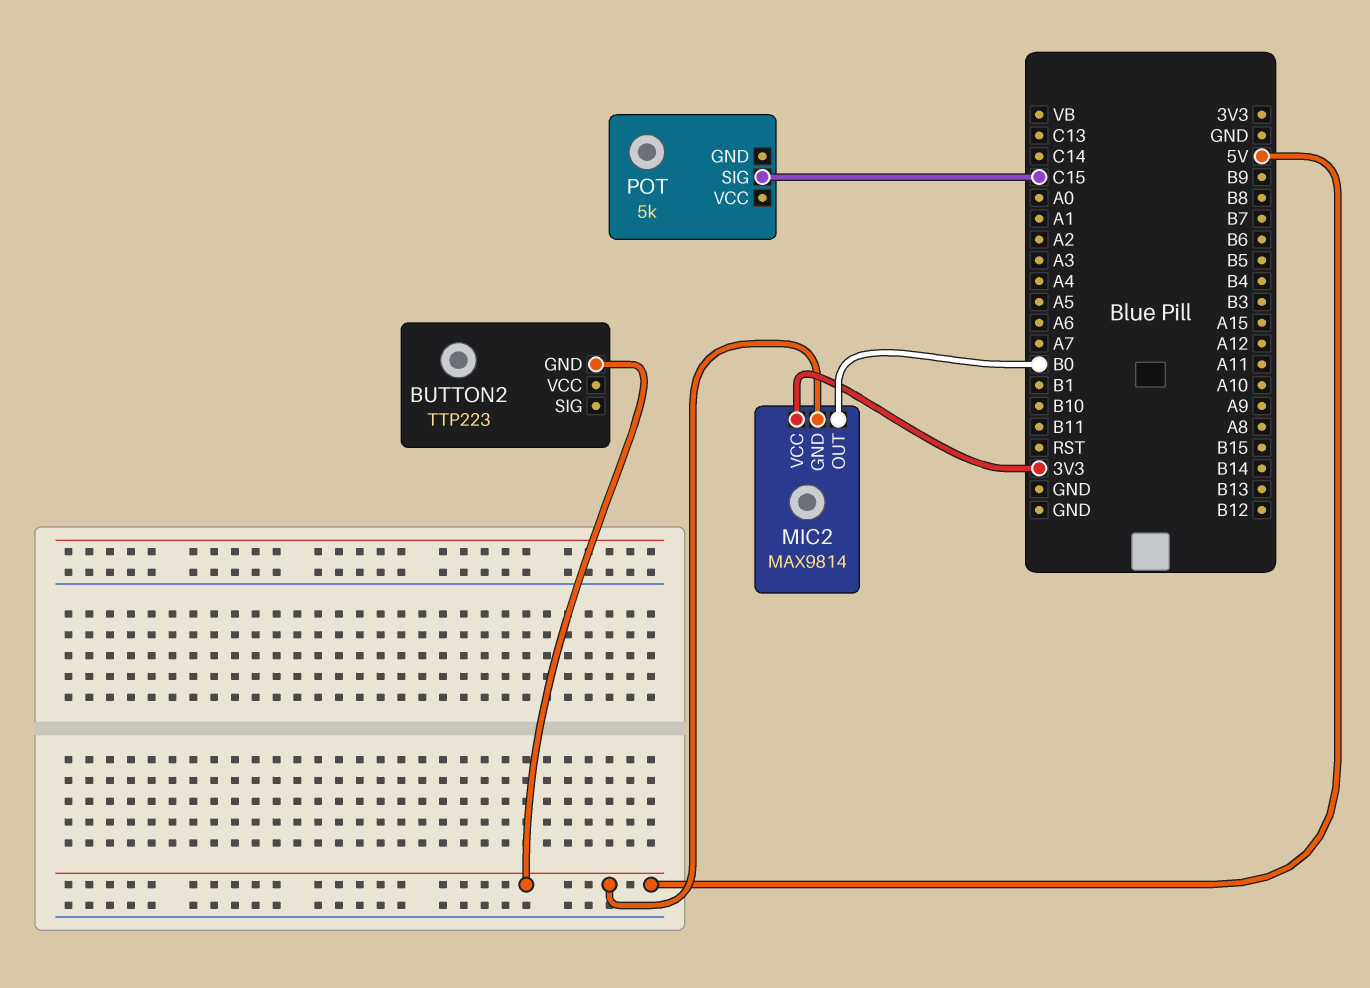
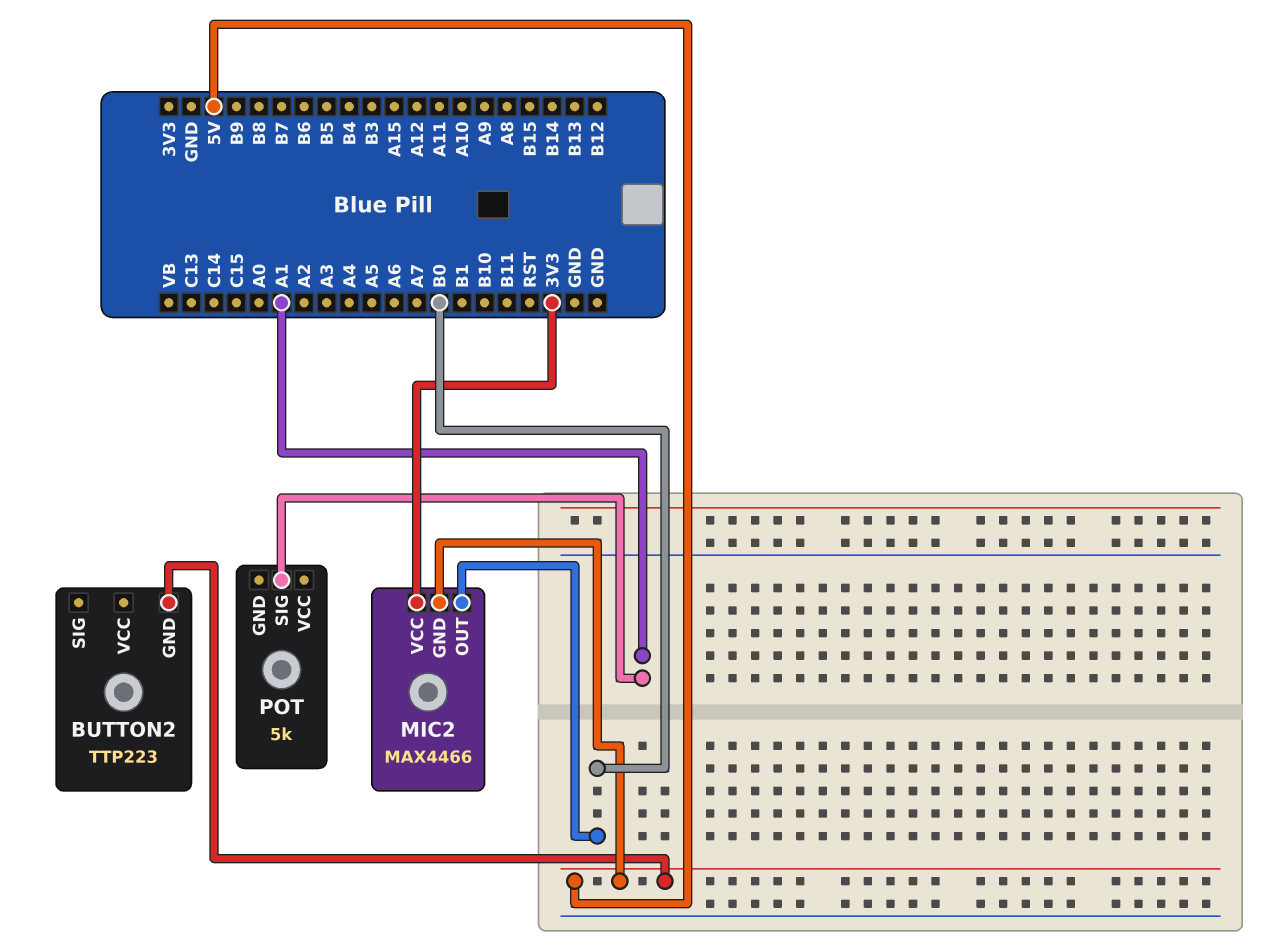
MIC2: MAX9814 -> MAX4466
POT pin SIG: C15 -> A1

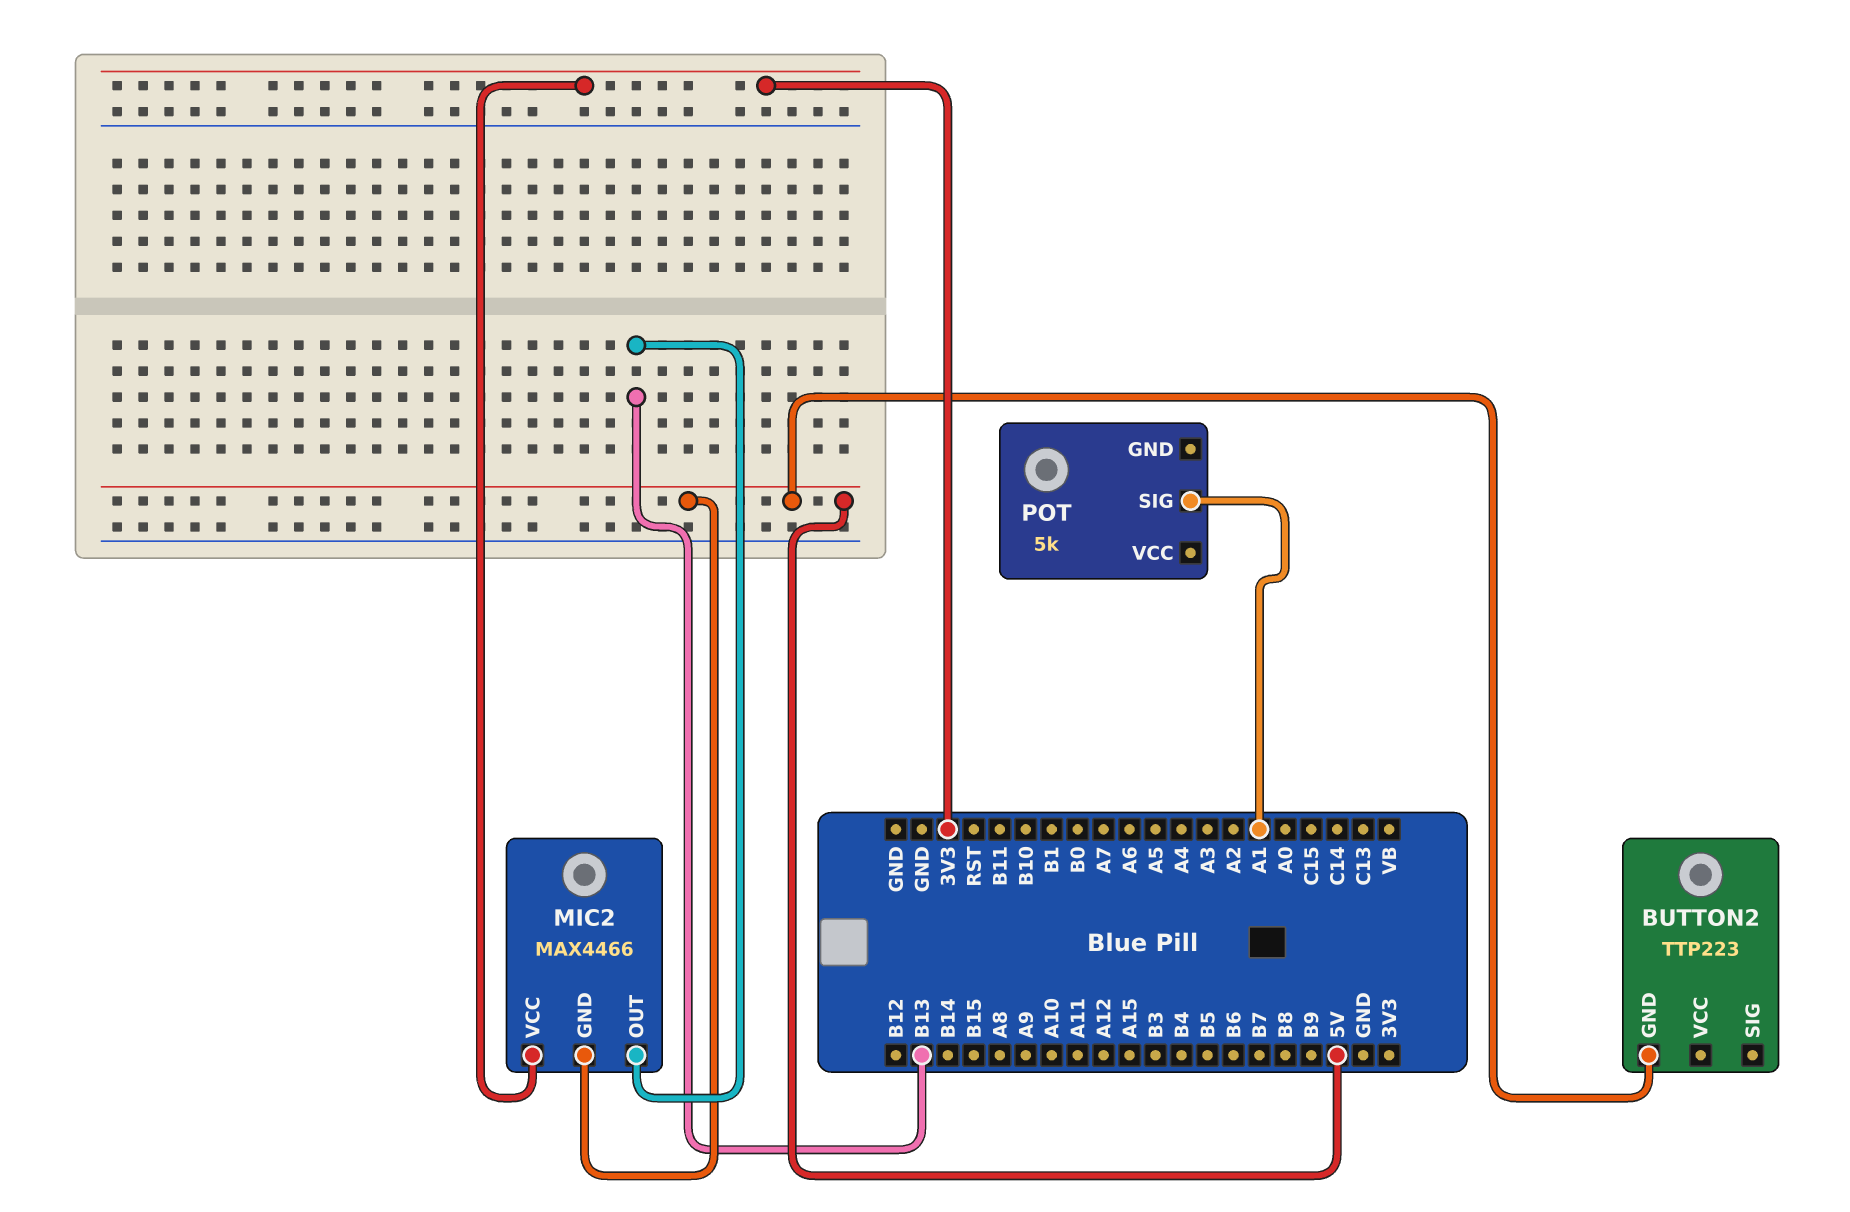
MIC2 pin OUT: B0 -> B13

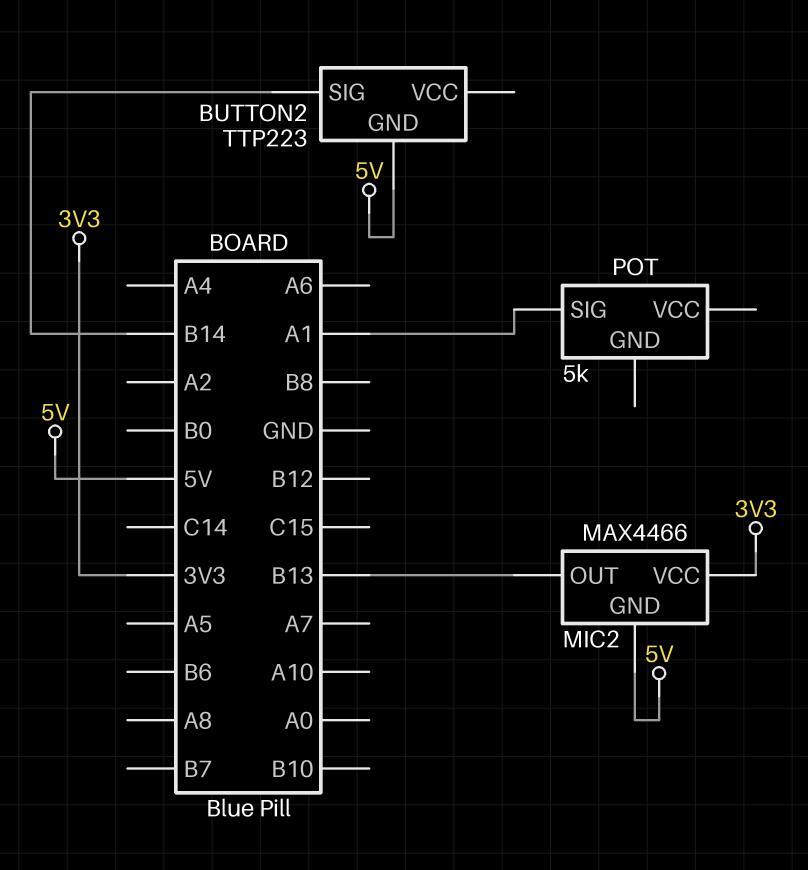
BUTTON2 pin SIG: none -> B14

